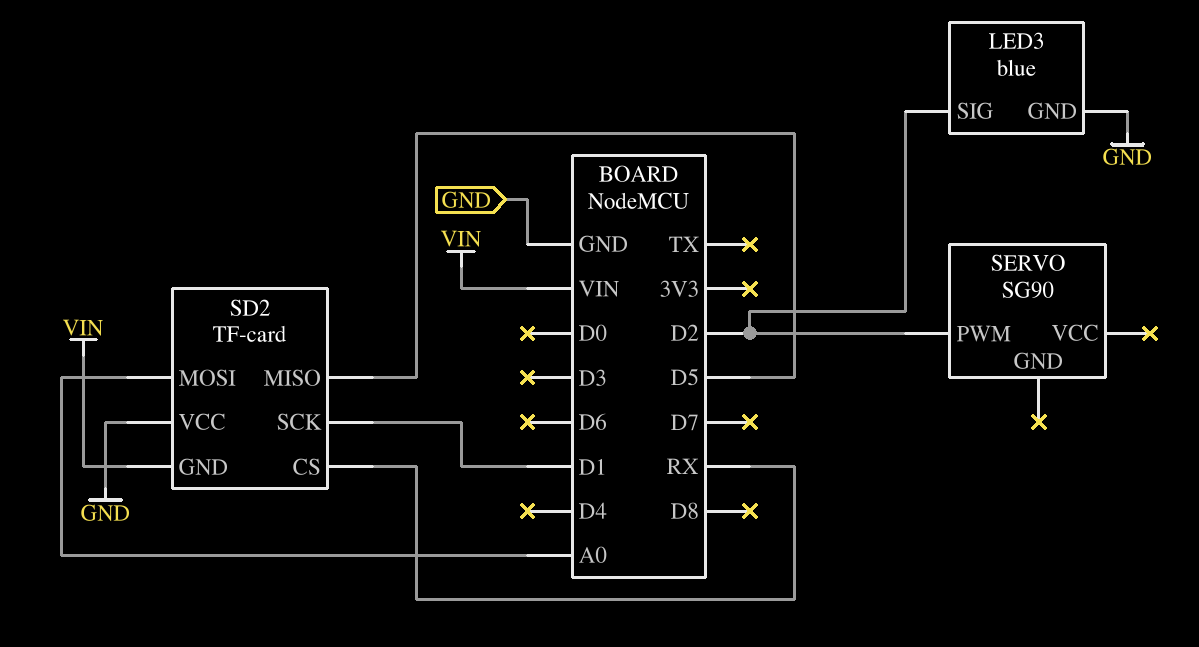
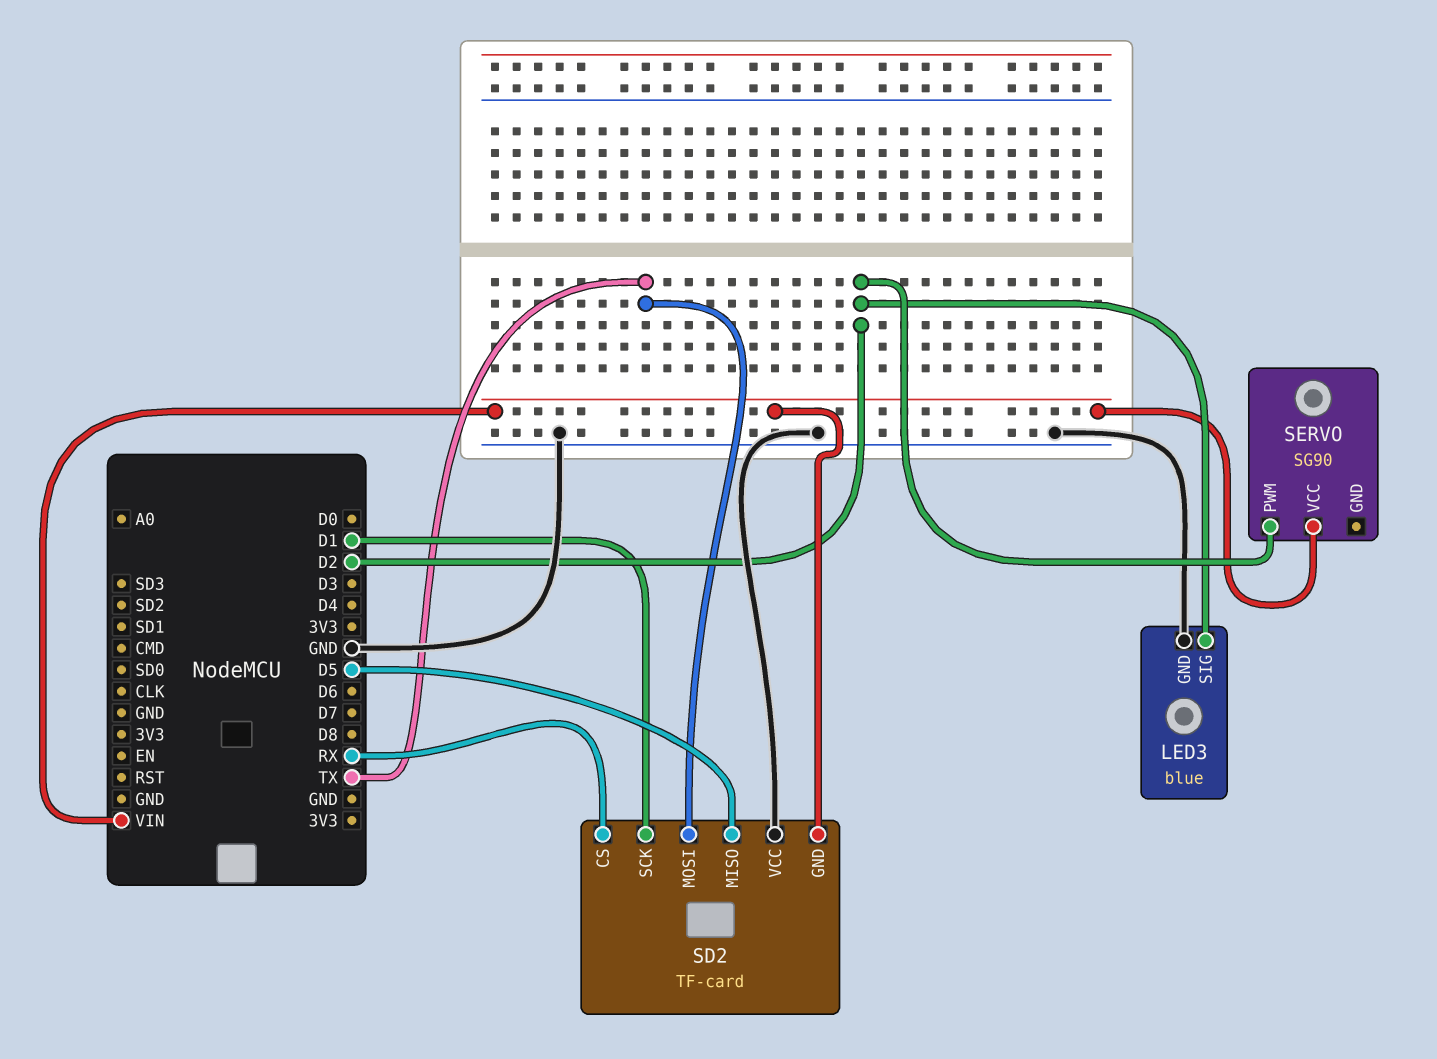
SD2 pin MOSI: A0 -> TX
SERVO pin VCC: none -> VIN

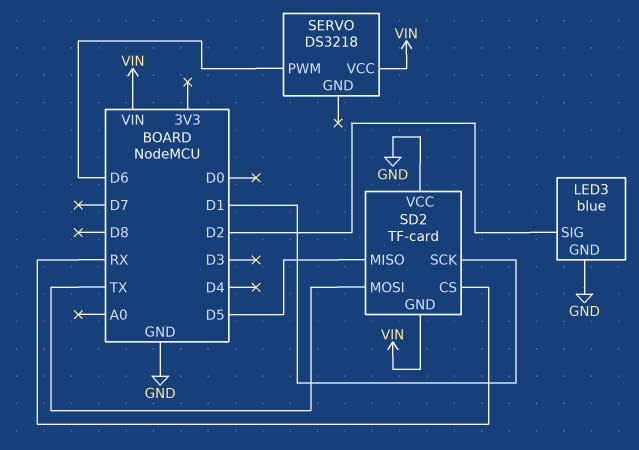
SERVO: SG90 -> DS3218
SERVO pin PWM: D2 -> D6

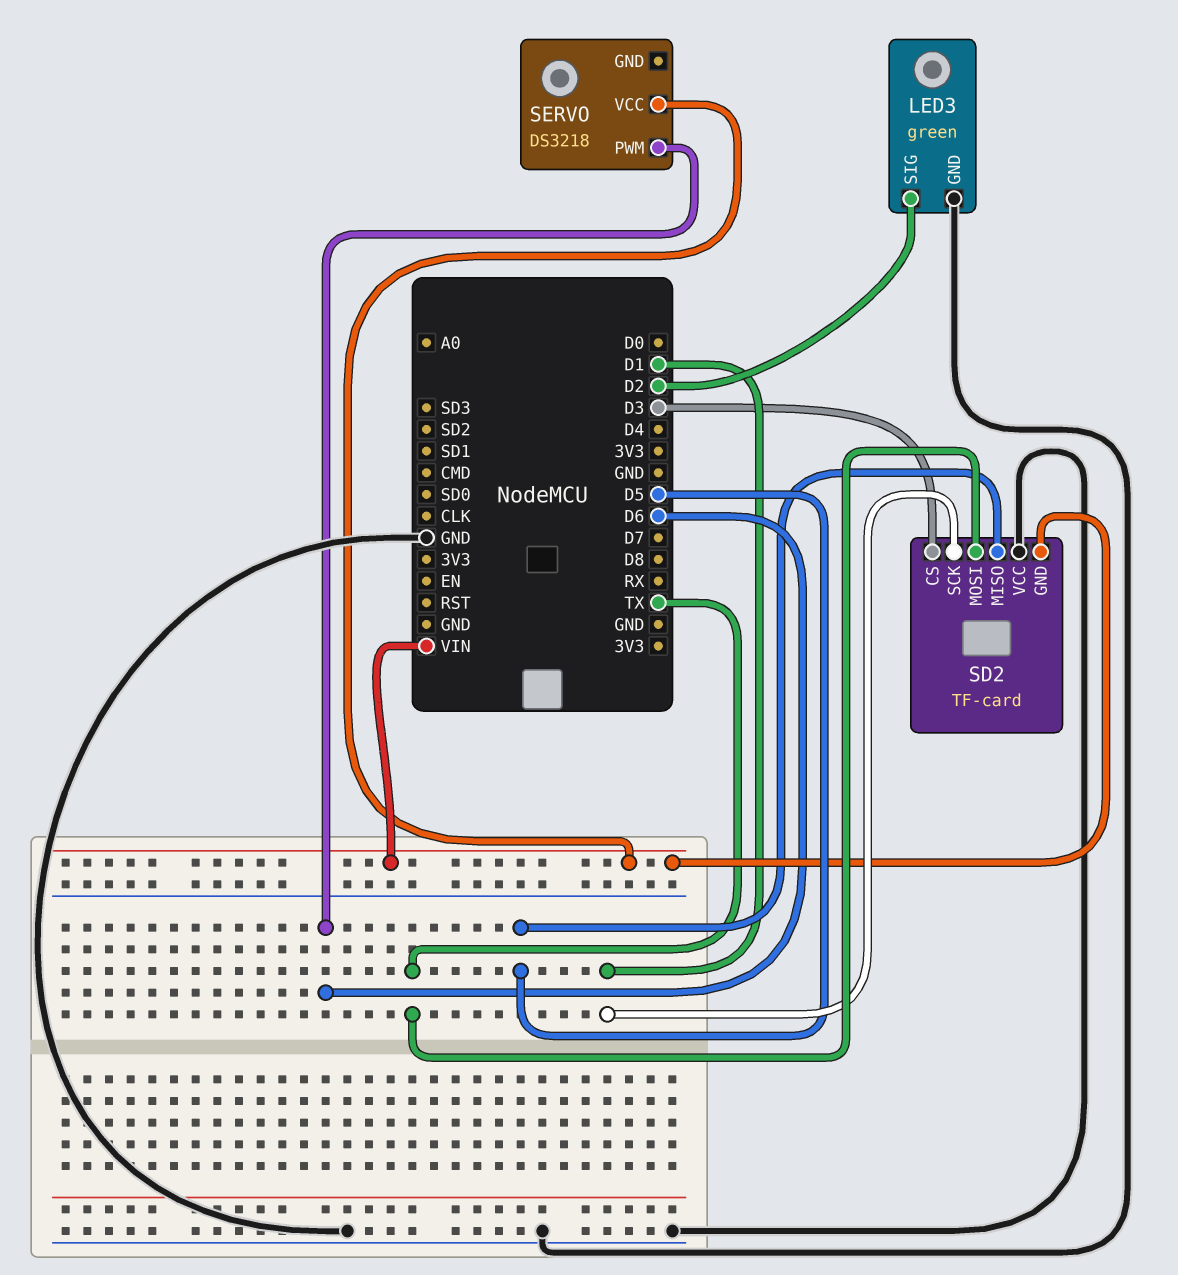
LED3: blue -> green
SD2 pin CS: RX -> D3

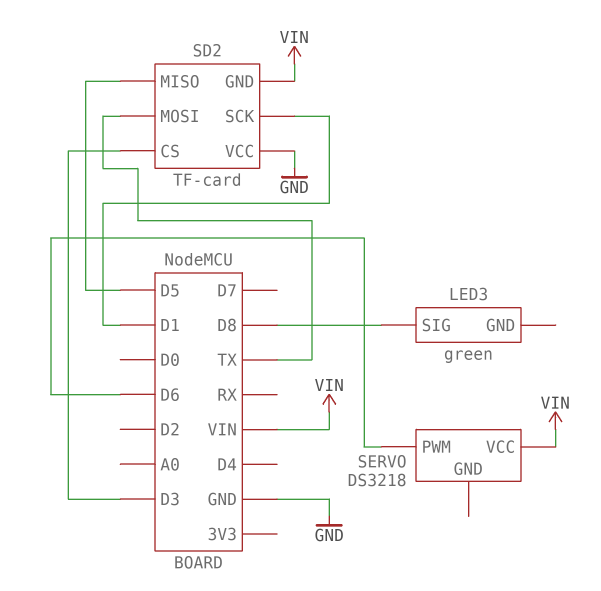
LED3 pin GND: GND -> none
LED3 pin SIG: D2 -> D8

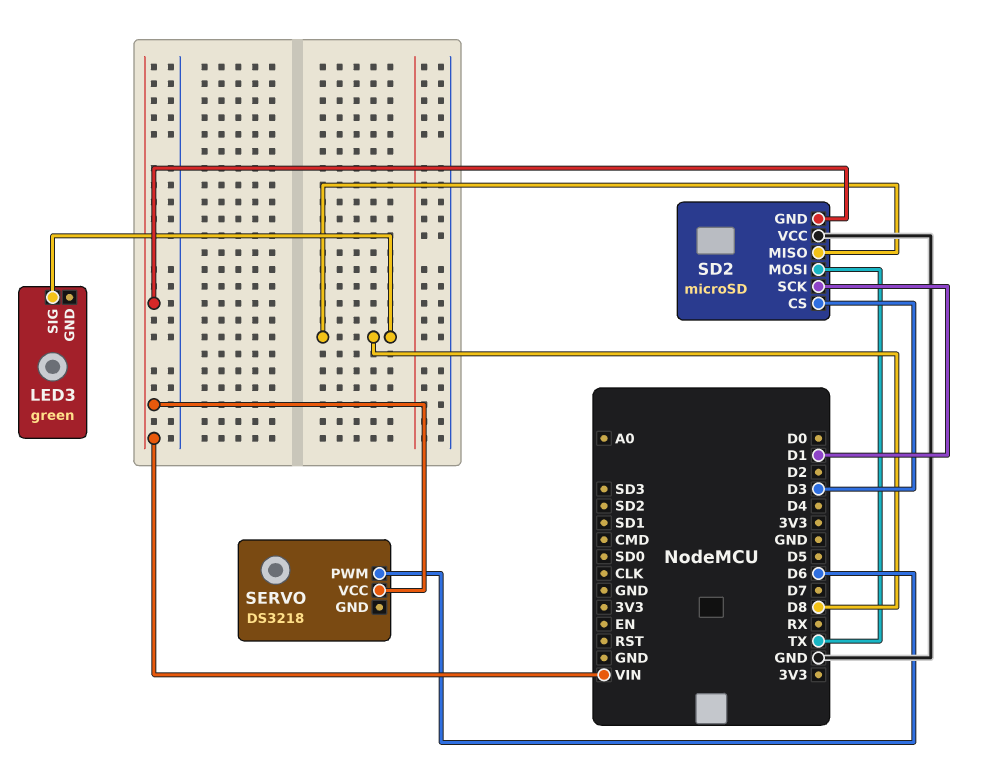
SD2: TF-card -> microSD
SD2 pin MISO: D5 -> D8

